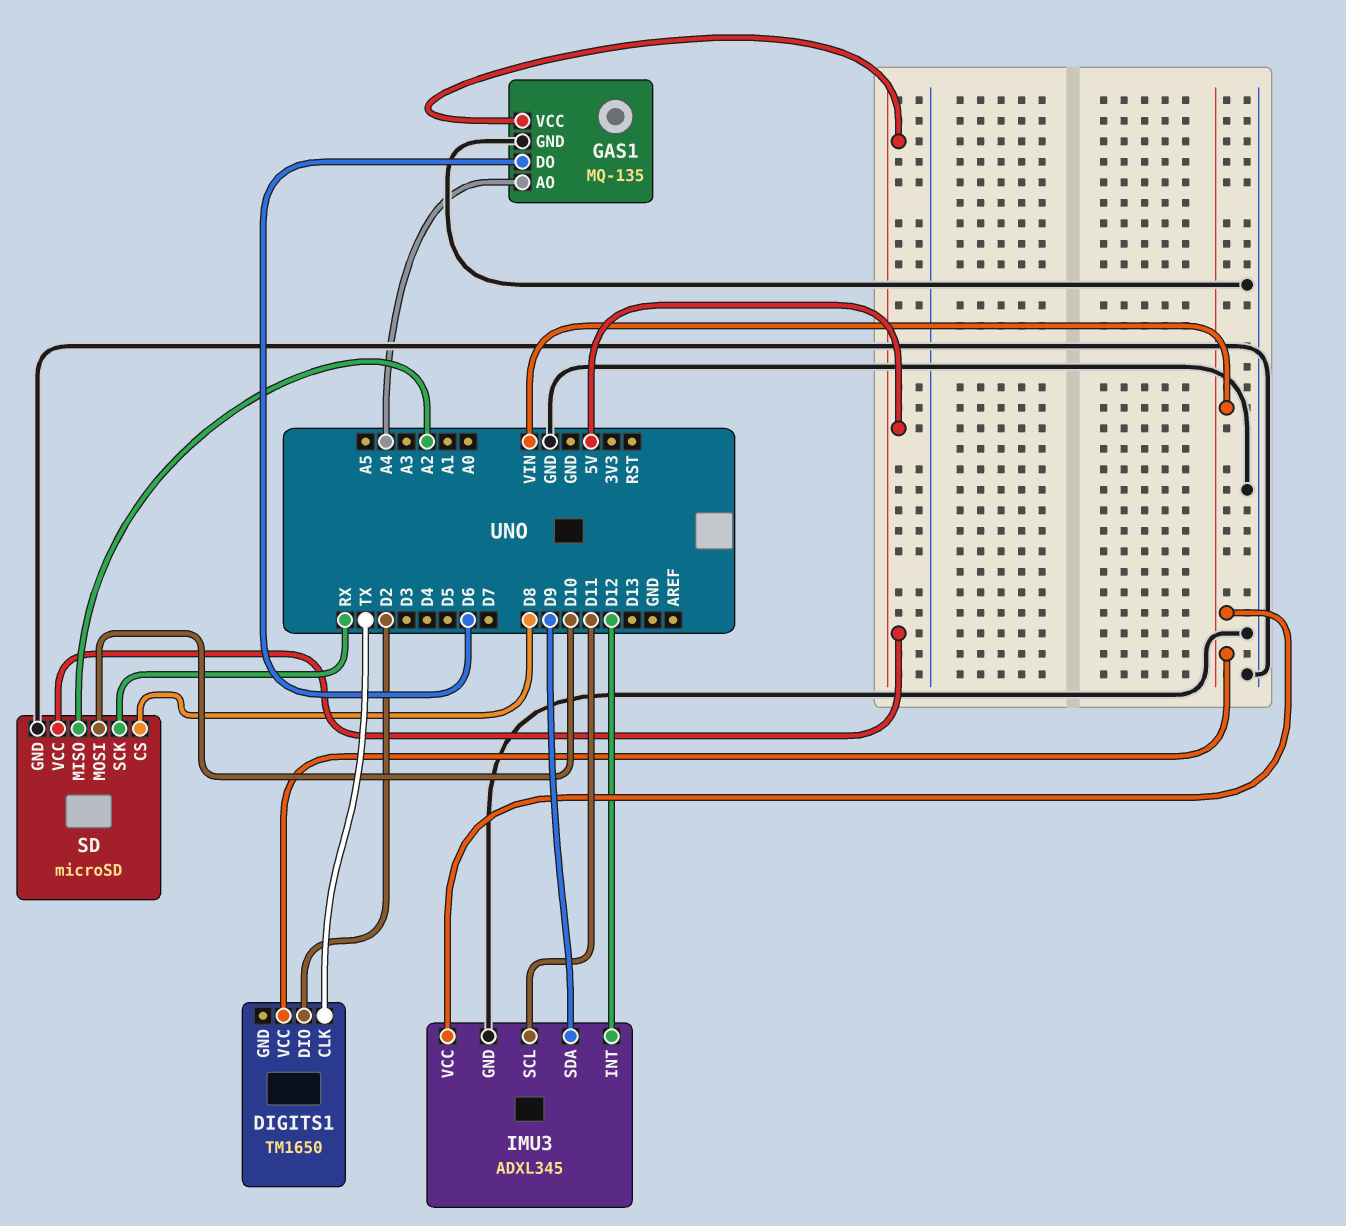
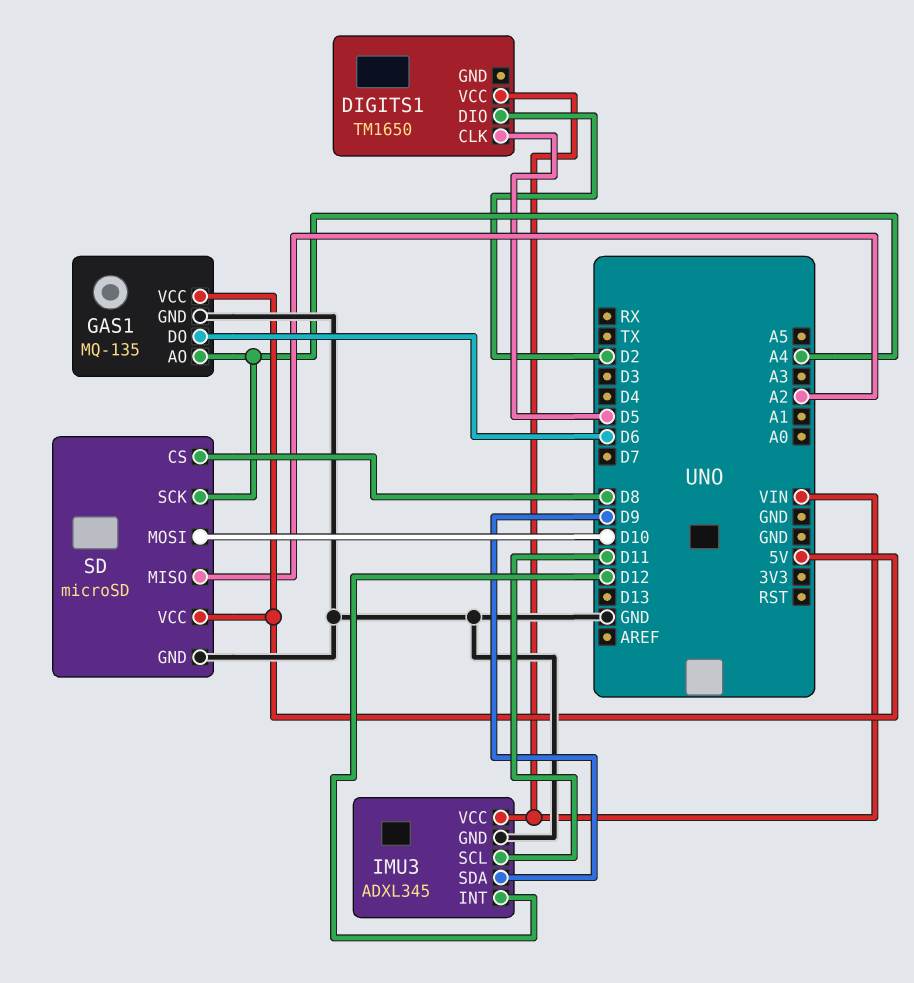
DIGITS1 pin CLK: TX -> D5
SD pin SCK: RX -> A4

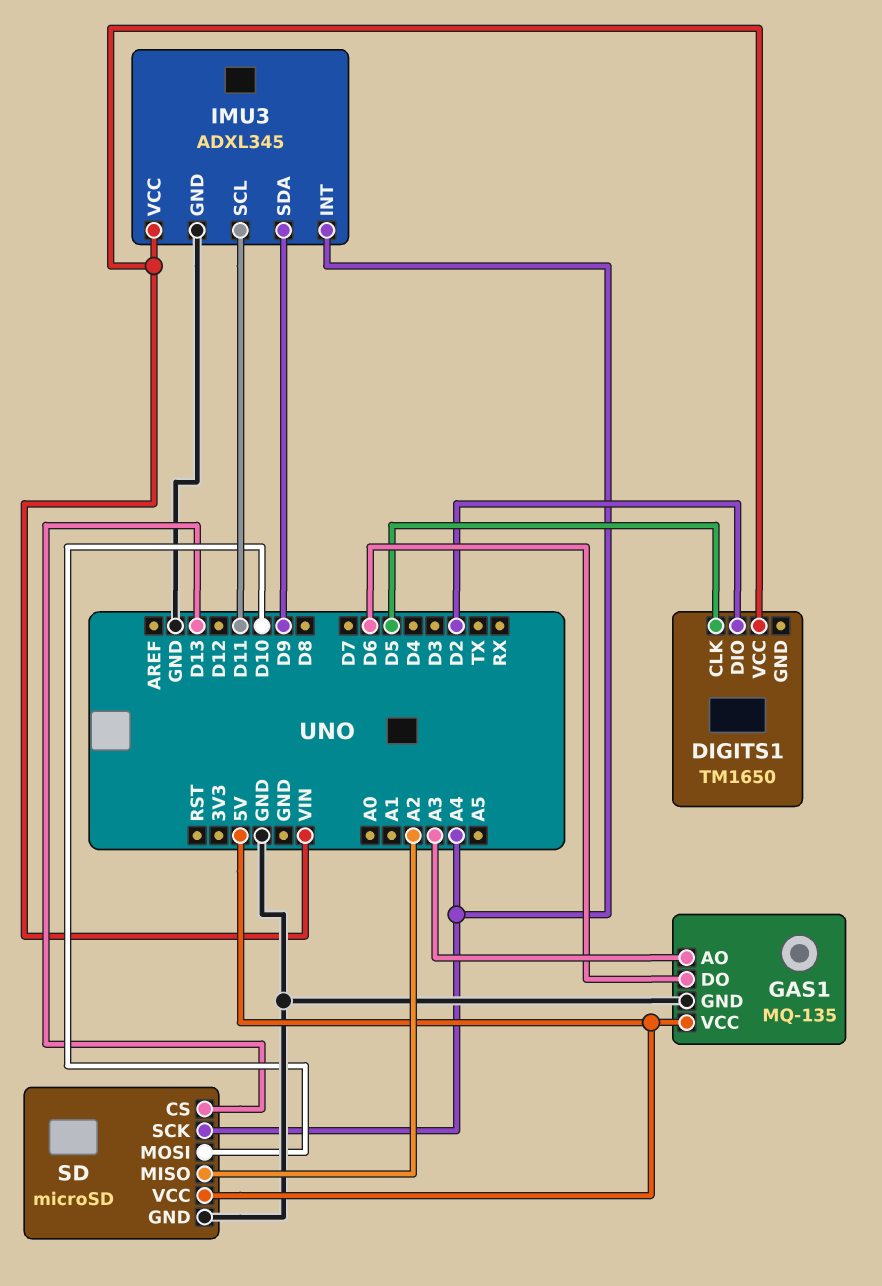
GAS1 pin AO: A4 -> A3
IMU3 pin INT: D12 -> A4
SD pin CS: D8 -> D13

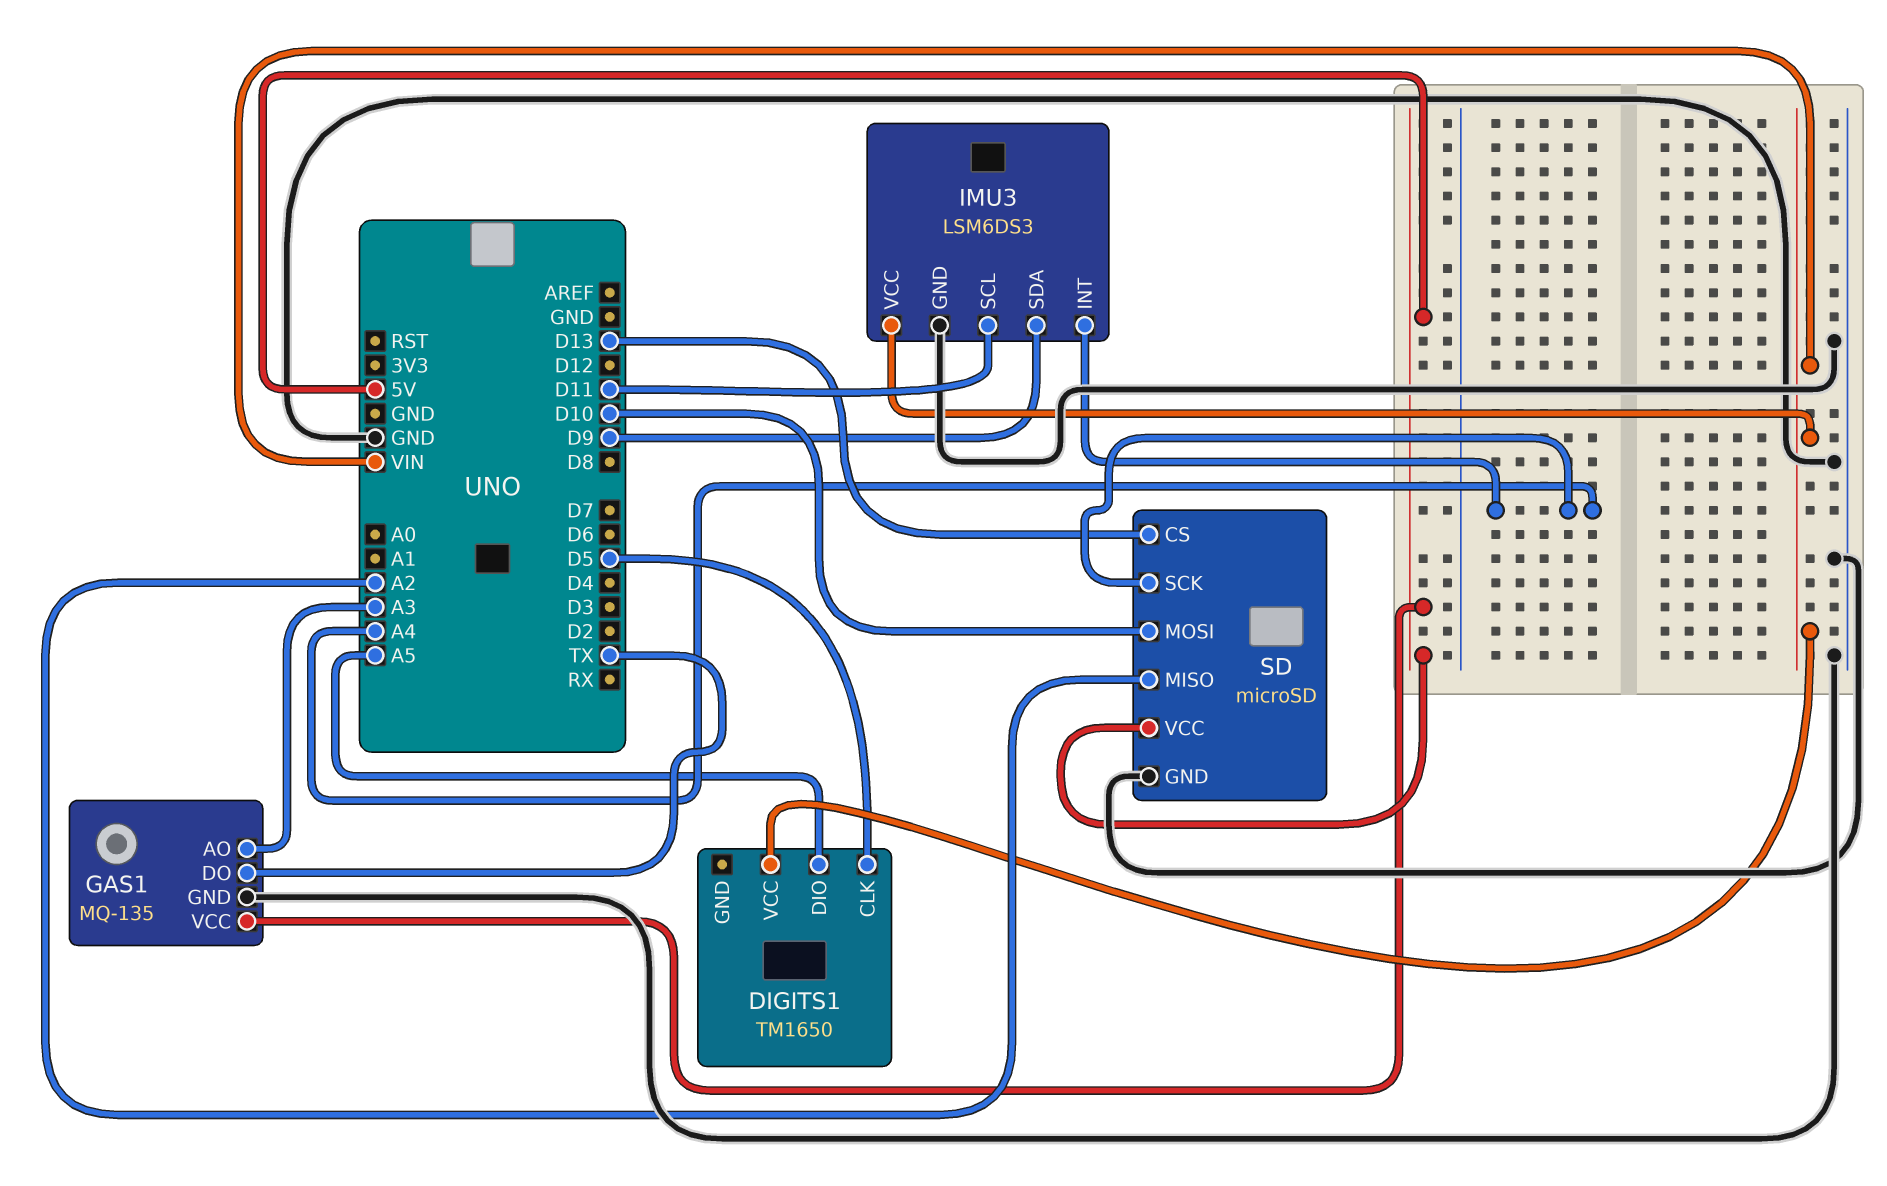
DIGITS1 pin DIO: D2 -> A5
GAS1 pin DO: D6 -> TX
IMU3: ADXL345 -> LSM6DS3

